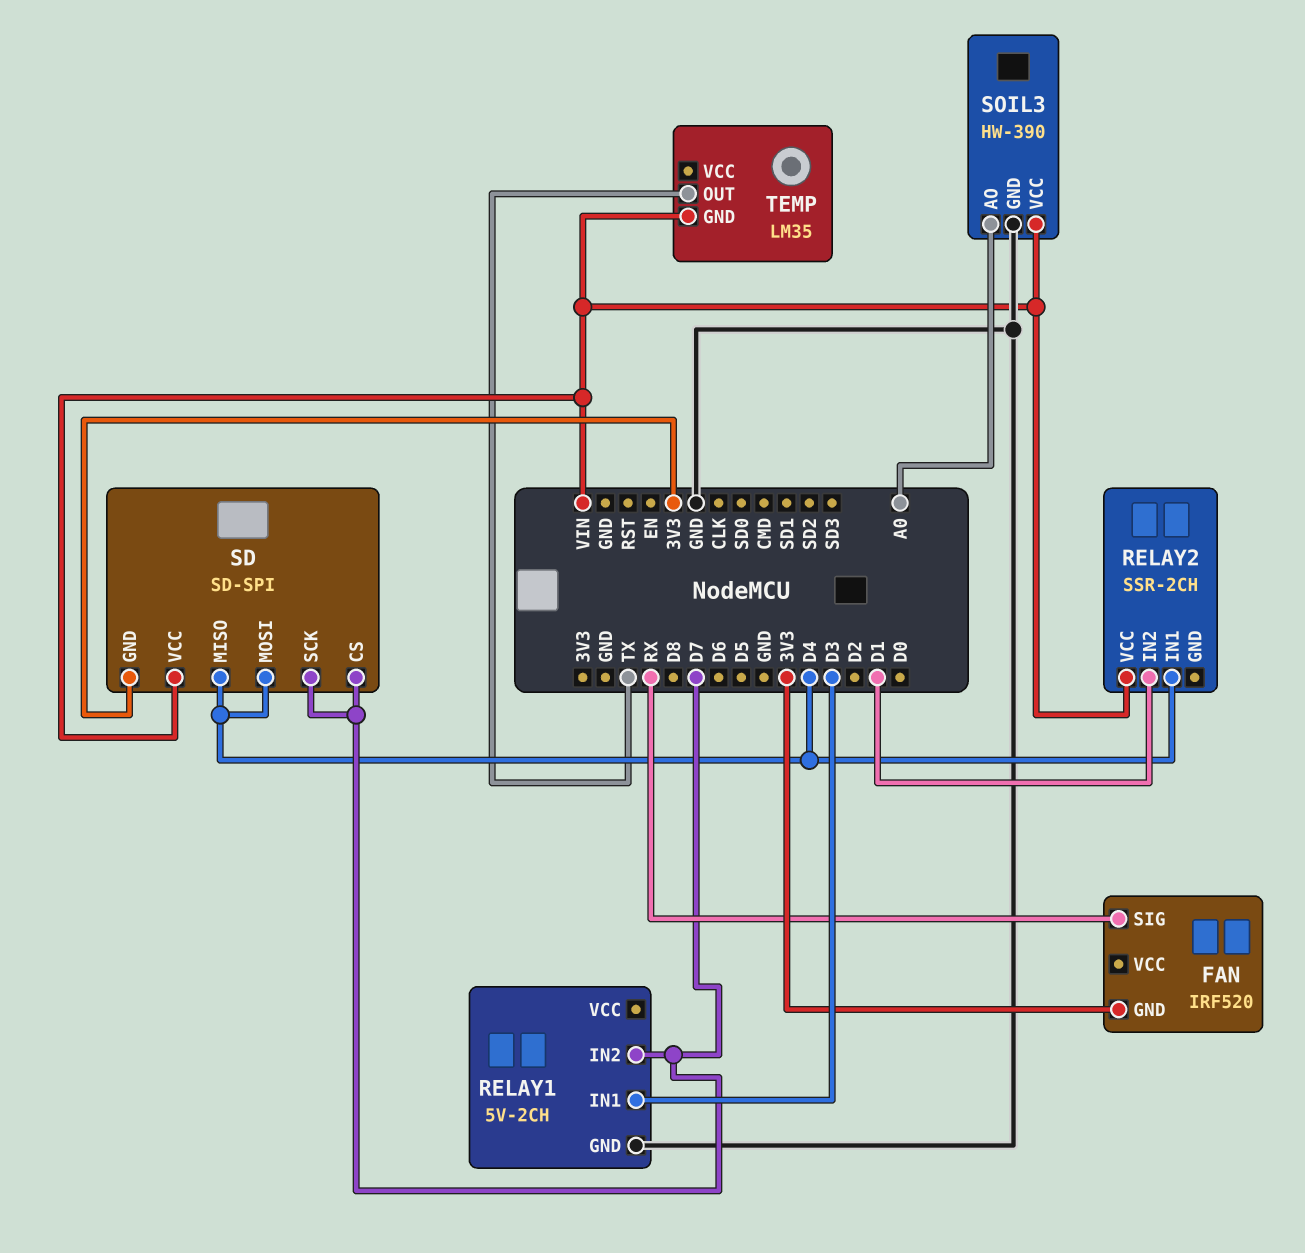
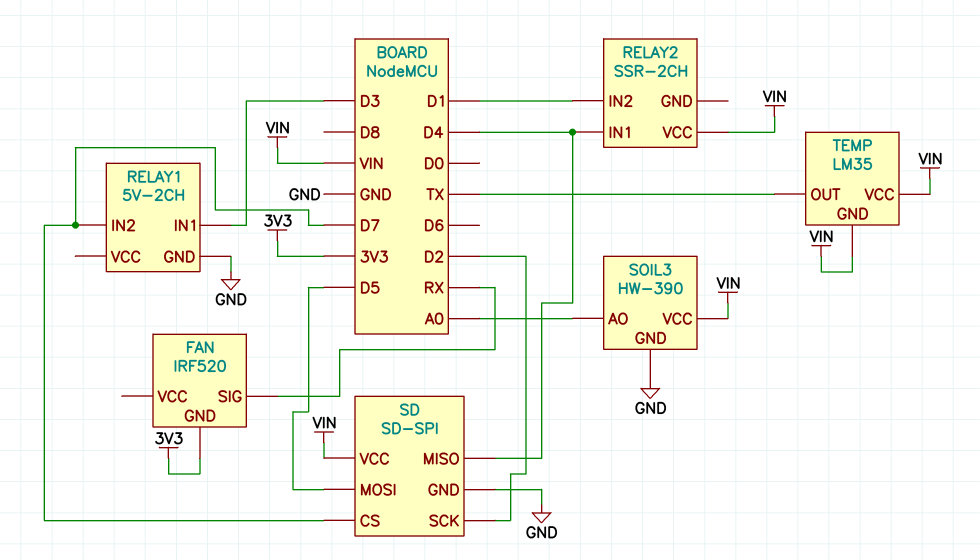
SD pin GND: 3V3 -> GND
SD pin MOSI: D4 -> D5
SD pin SCK: D7 -> D2
TEMP pin VCC: none -> VIN

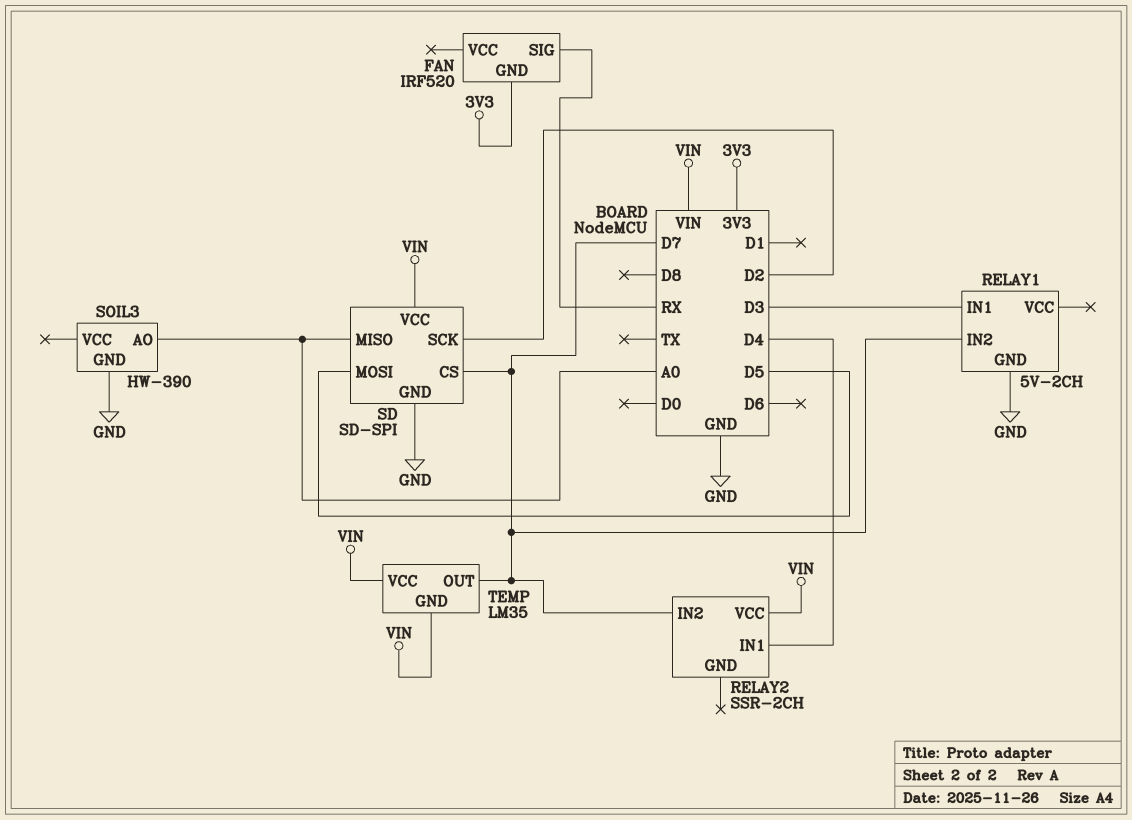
RELAY2 pin IN2: D1 -> D7
SD pin MISO: D4 -> A0
SOIL3 pin VCC: VIN -> none
TEMP pin OUT: TX -> D7

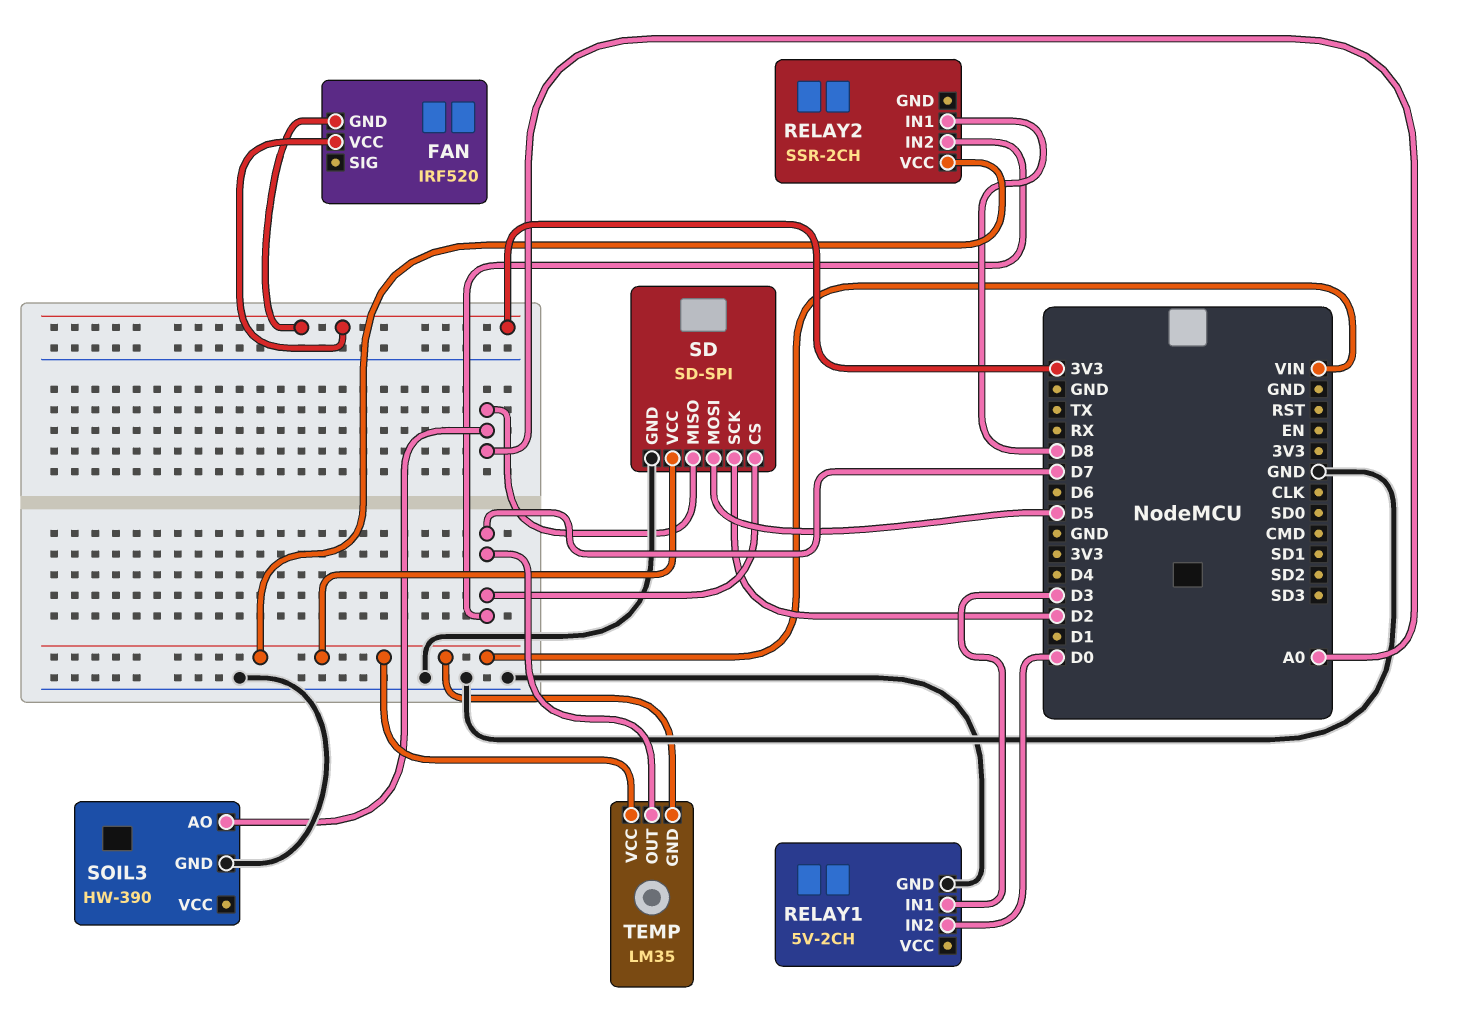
FAN pin SIG: RX -> none
FAN pin VCC: none -> 3V3
RELAY1 pin IN2: D7 -> D0
RELAY2 pin IN1: D4 -> D8

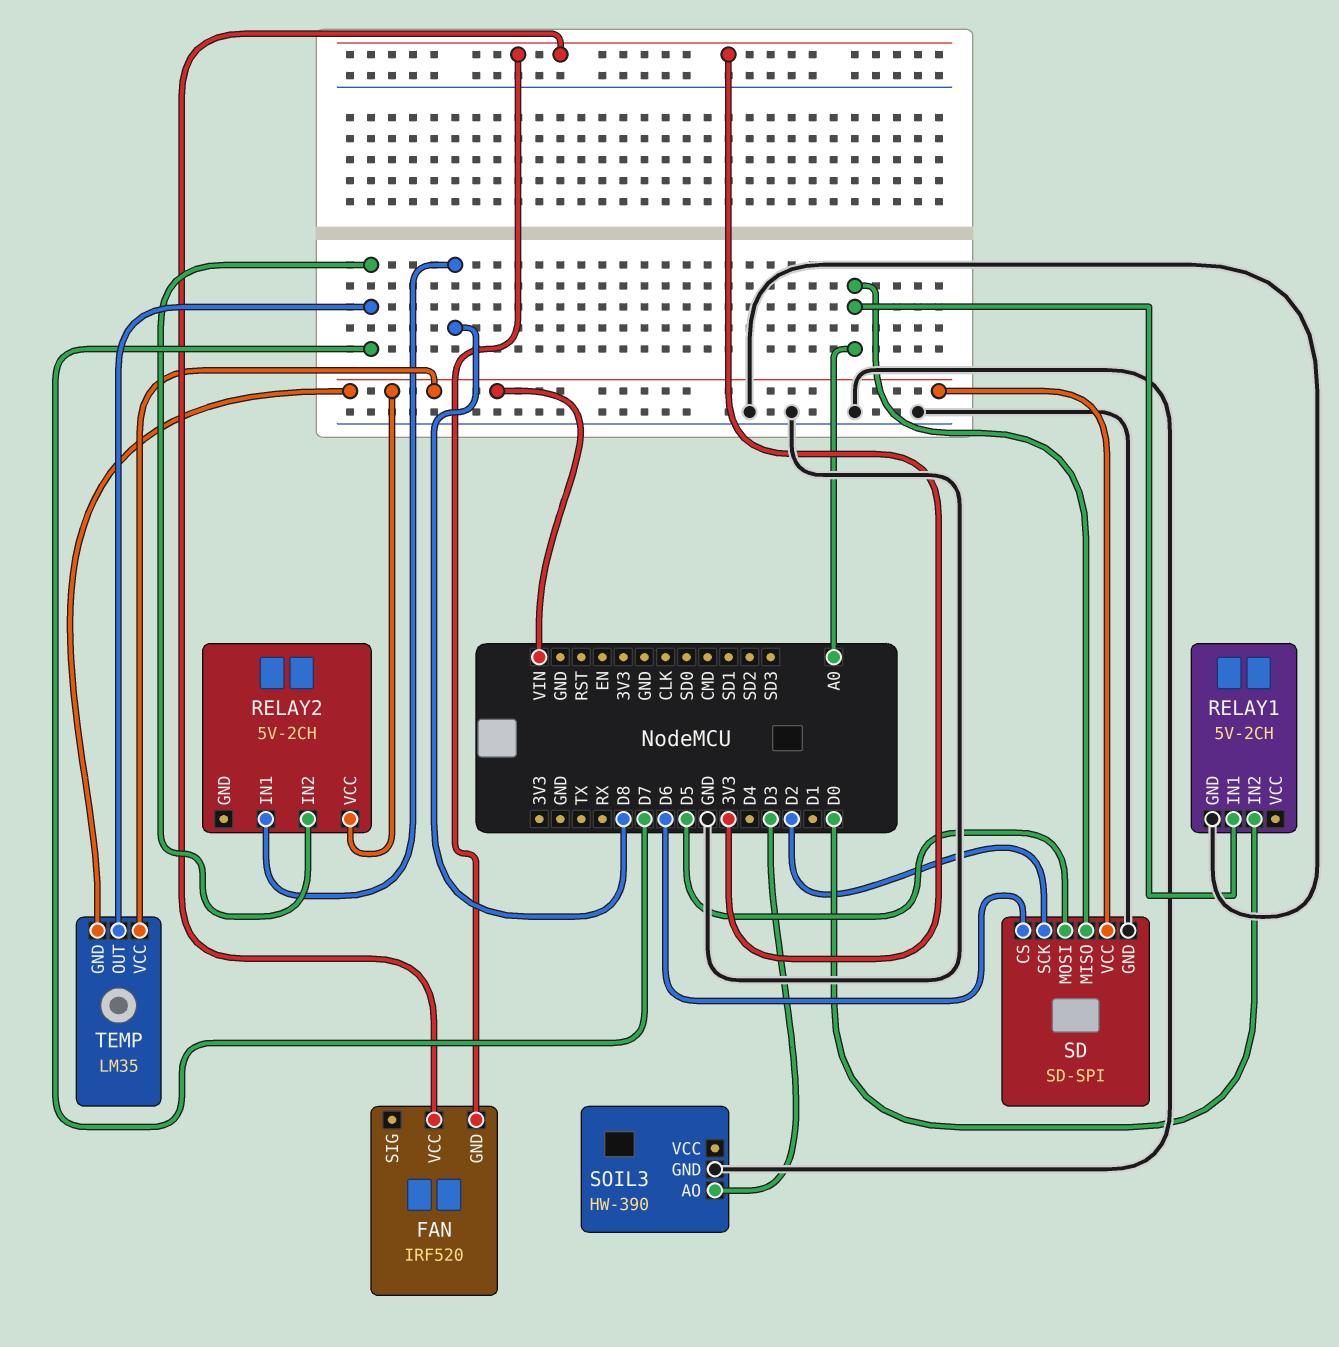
RELAY1 pin IN1: D3 -> A0
RELAY2: SSR-2CH -> 5V-2CH
SD pin CS: D7 -> D6
SOIL3 pin AO: A0 -> D3

